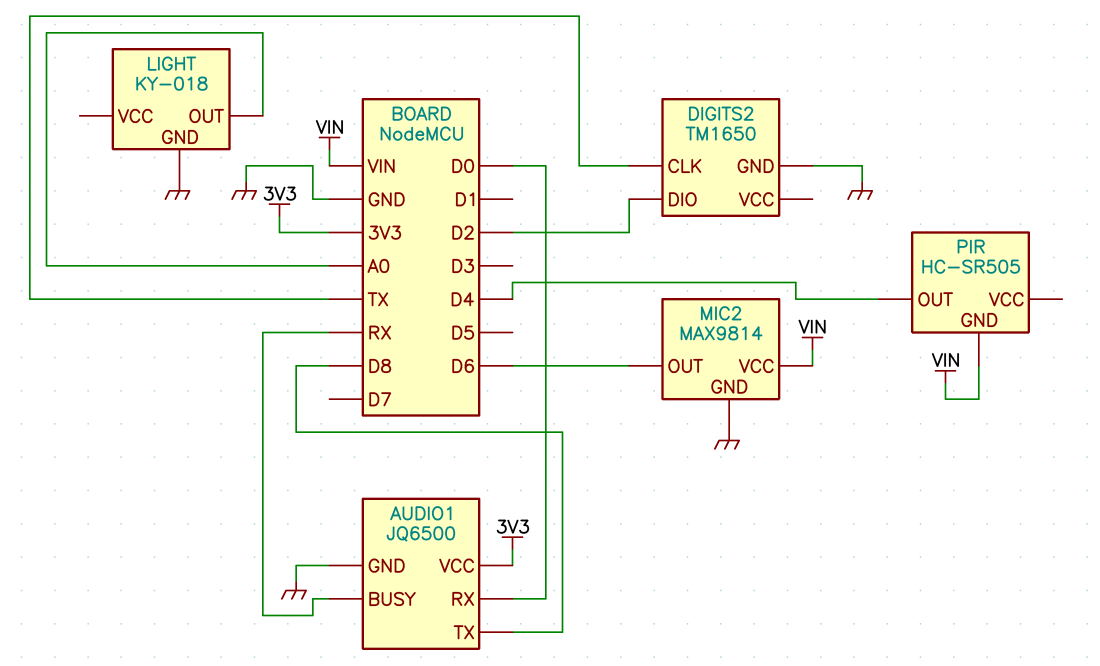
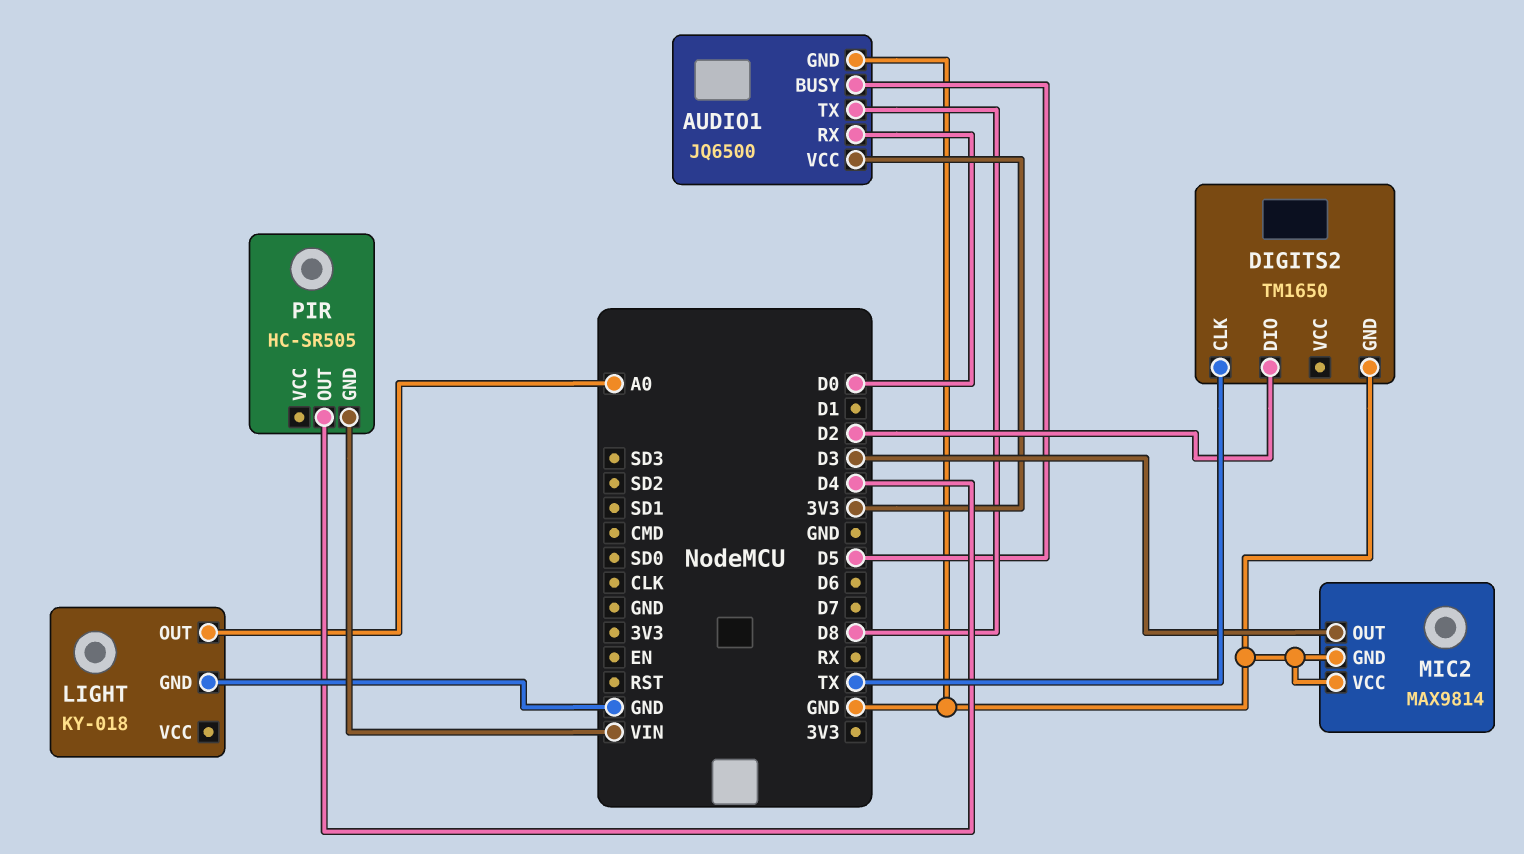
AUDIO1 pin BUSY: RX -> D5
MIC2 pin OUT: D6 -> D3
MIC2 pin VCC: VIN -> GND

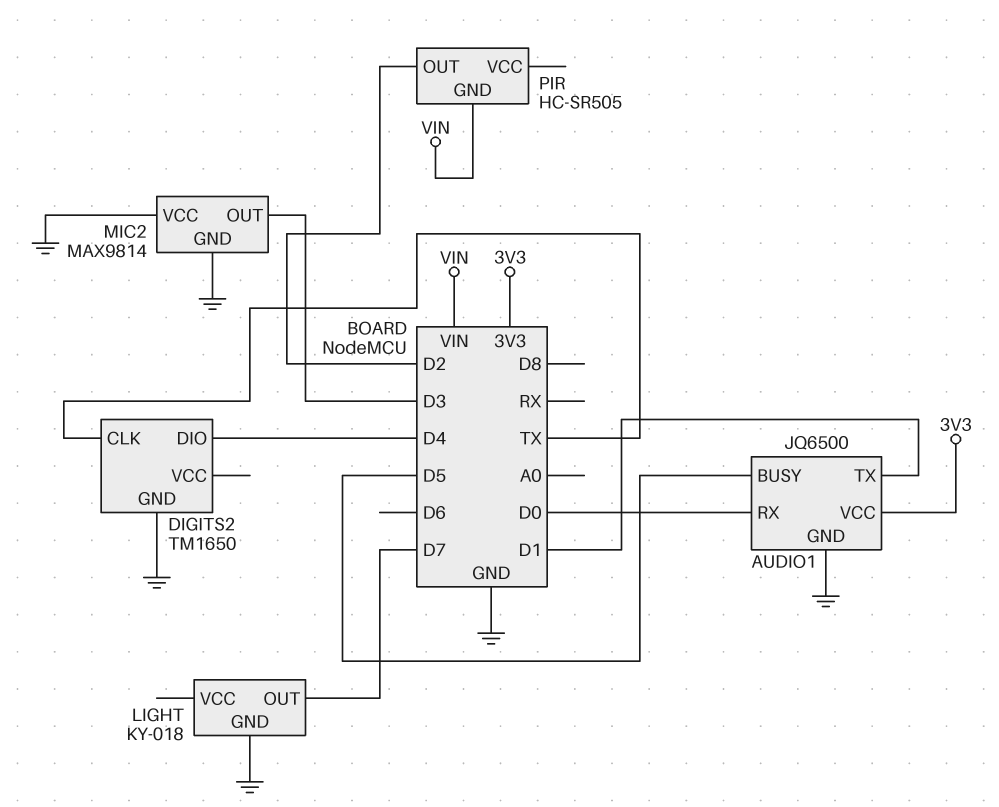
AUDIO1 pin TX: D8 -> D1
DIGITS2 pin DIO: D2 -> D4
LIGHT pin OUT: A0 -> D7
PIR pin OUT: D4 -> D2

